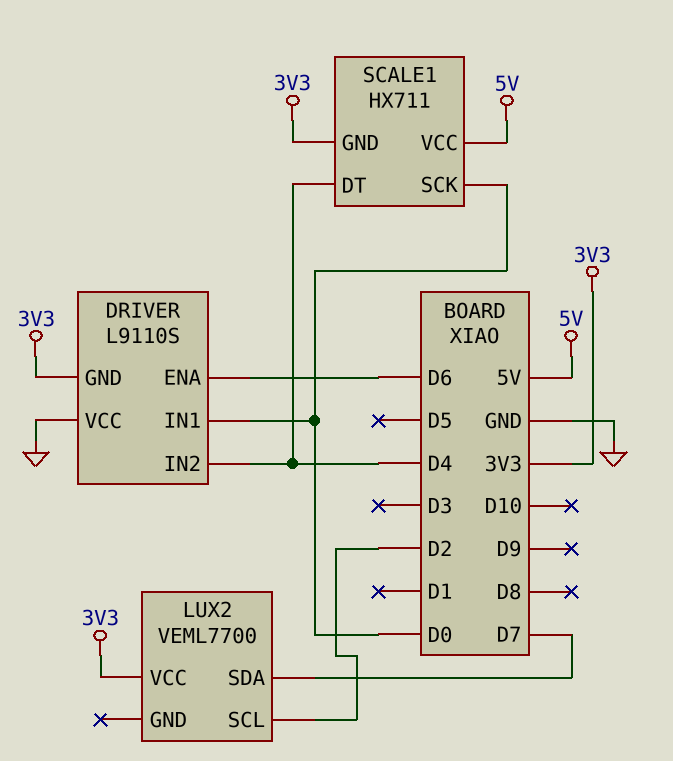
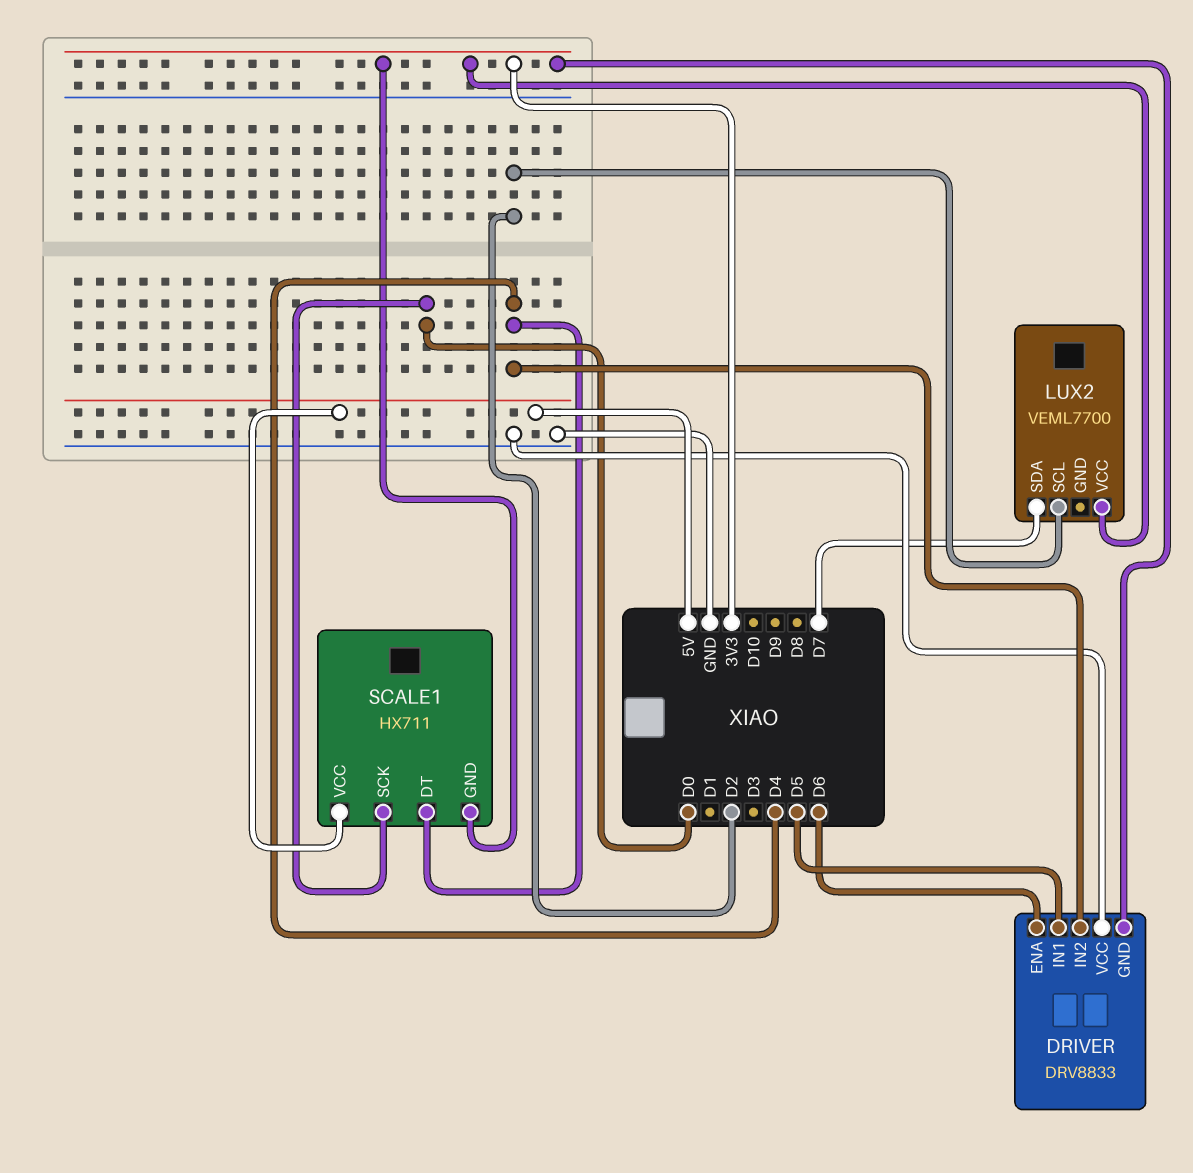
DRIVER: L9110S -> DRV8833
DRIVER pin IN1: D0 -> D5

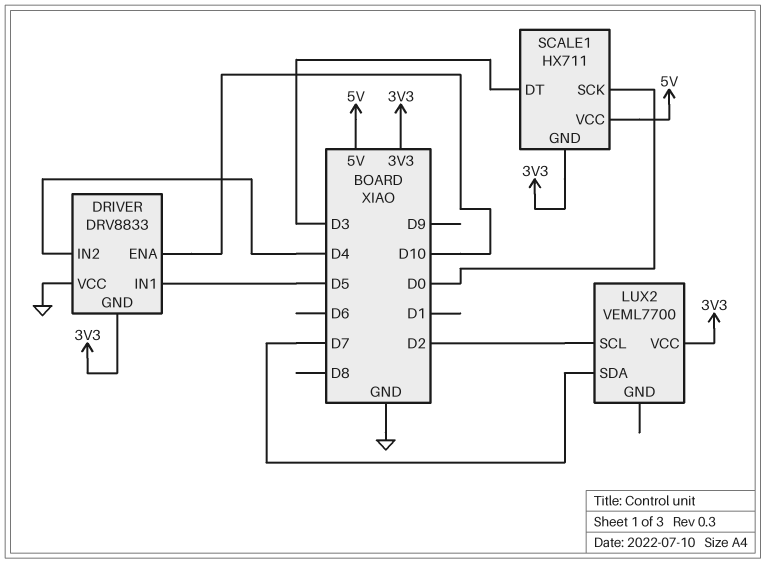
DRIVER pin ENA: D6 -> D10
SCALE1 pin DT: D4 -> D3

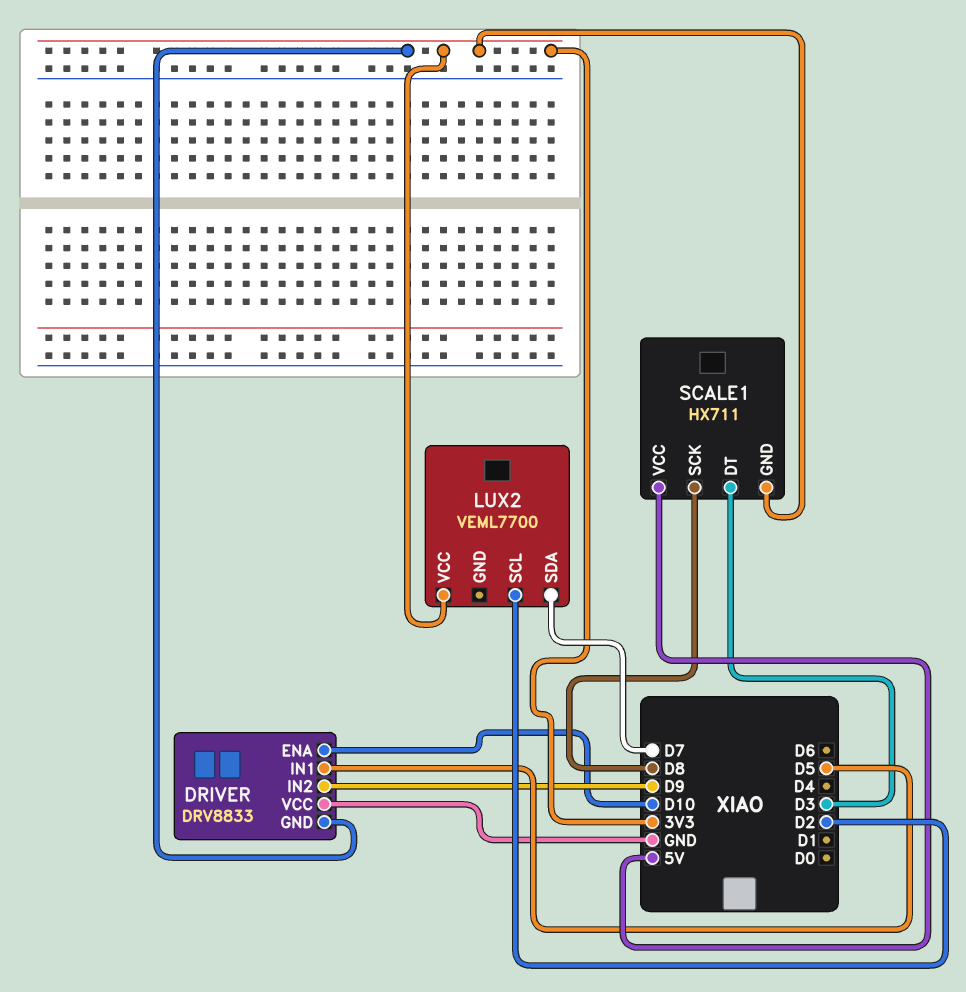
DRIVER pin IN2: D4 -> D9
SCALE1 pin SCK: D0 -> D8

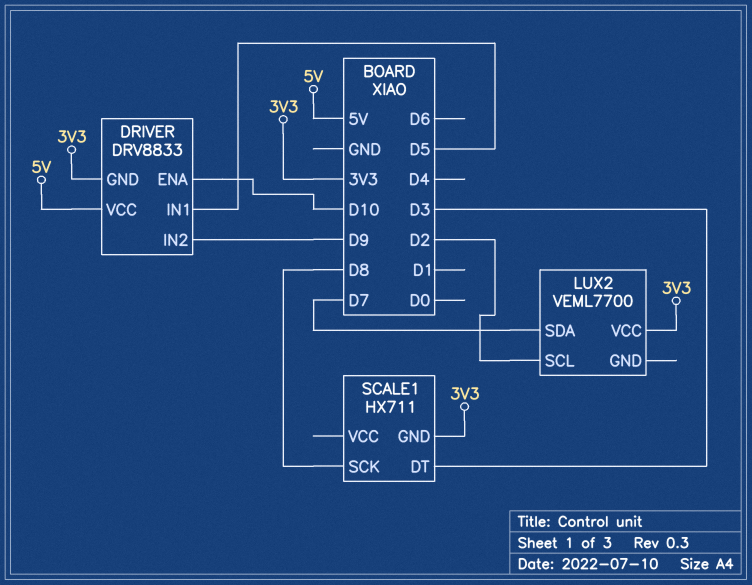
DRIVER pin VCC: GND -> 5V
SCALE1 pin VCC: 5V -> none

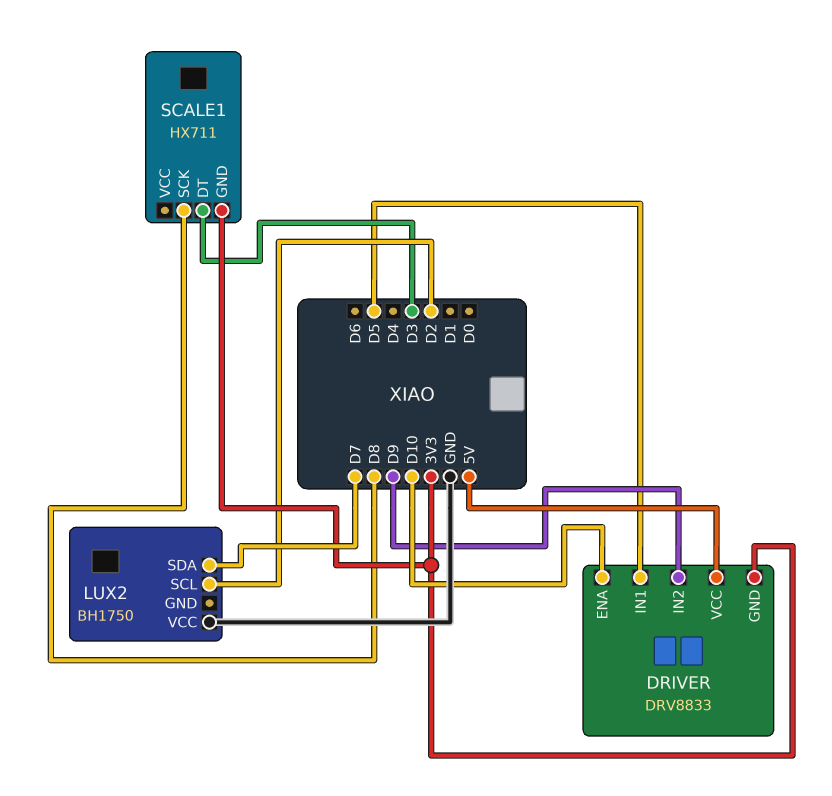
LUX2: VEML7700 -> BH1750
LUX2 pin VCC: 3V3 -> GND

